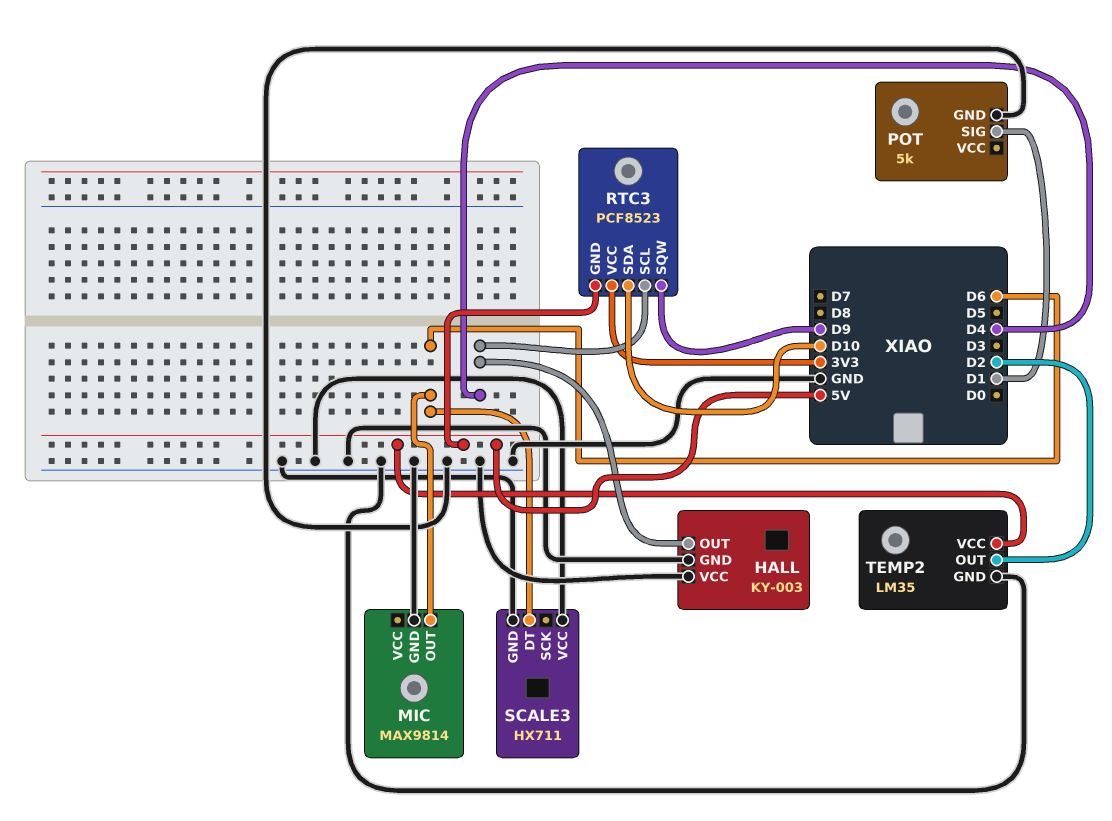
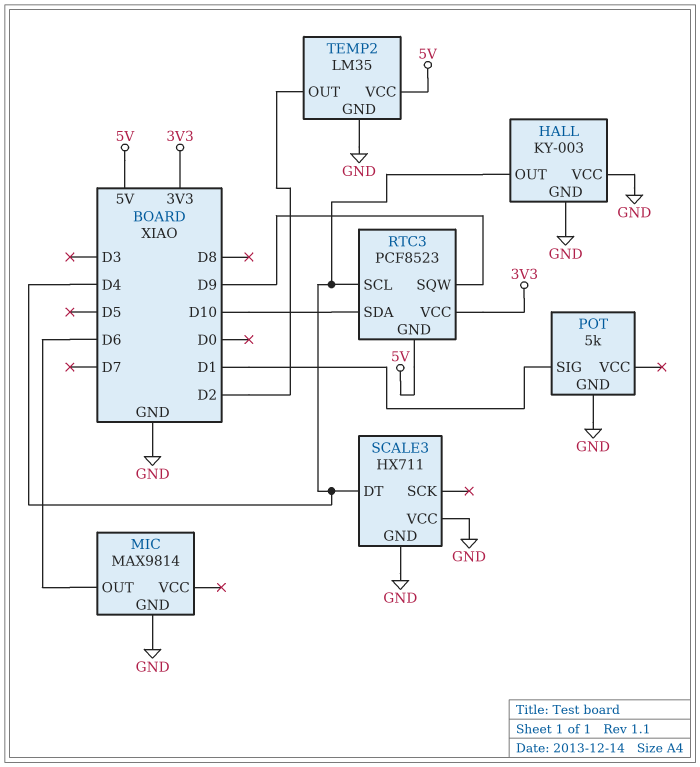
SCALE3 pin DT: D6 -> D4

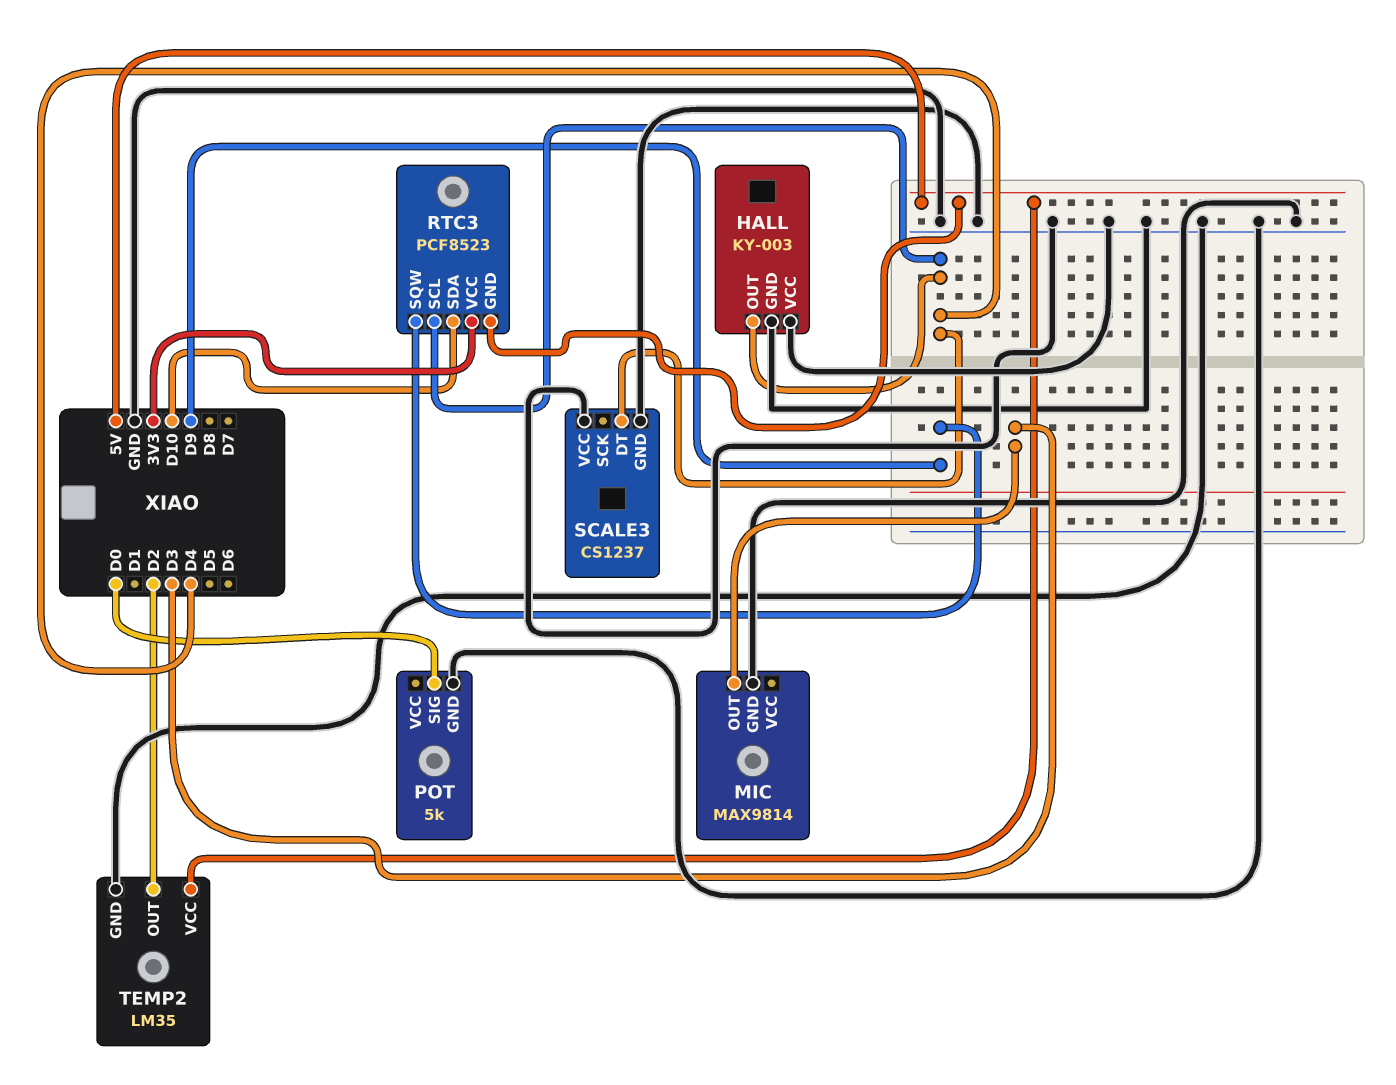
MIC pin OUT: D6 -> D3
POT pin SIG: D1 -> D0
SCALE3: HX711 -> CS1237

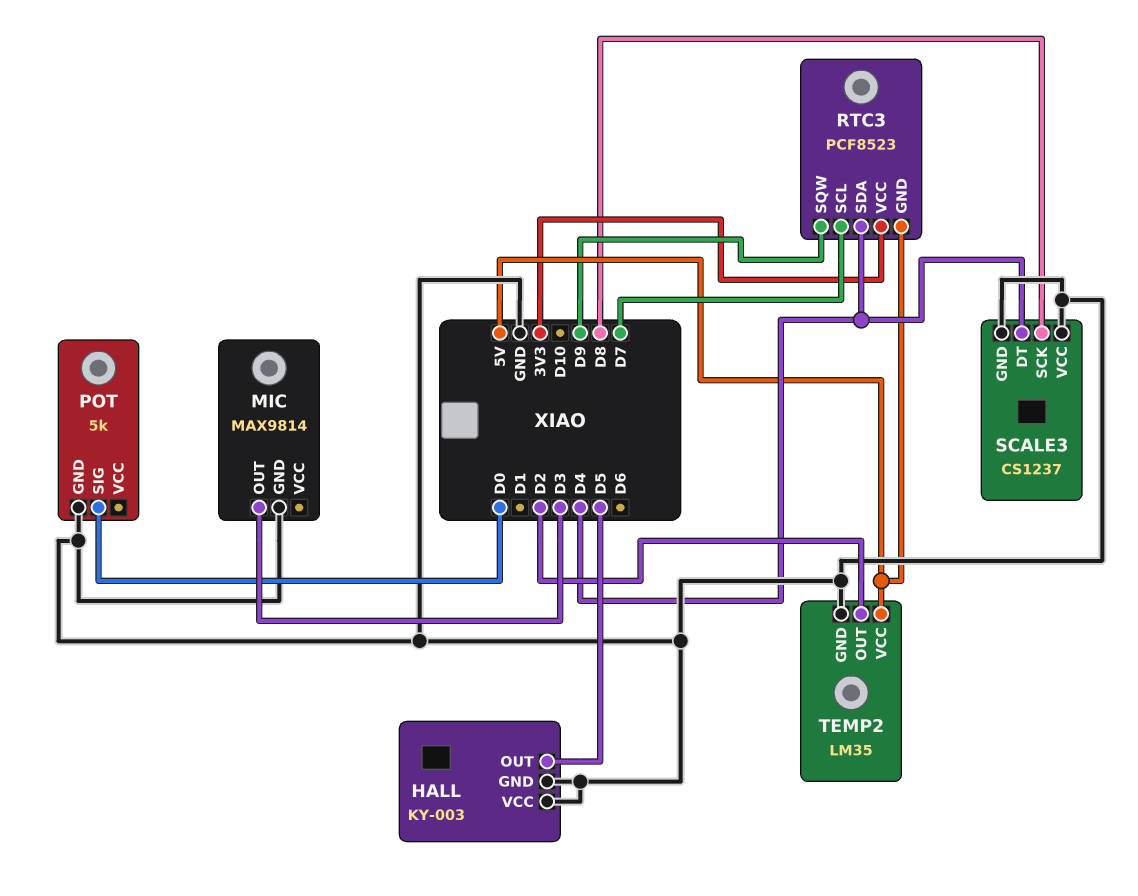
HALL pin OUT: D4 -> D5
RTC3 pin SCL: D4 -> D7
RTC3 pin SDA: D10 -> D4
SCALE3 pin SCK: none -> D8

